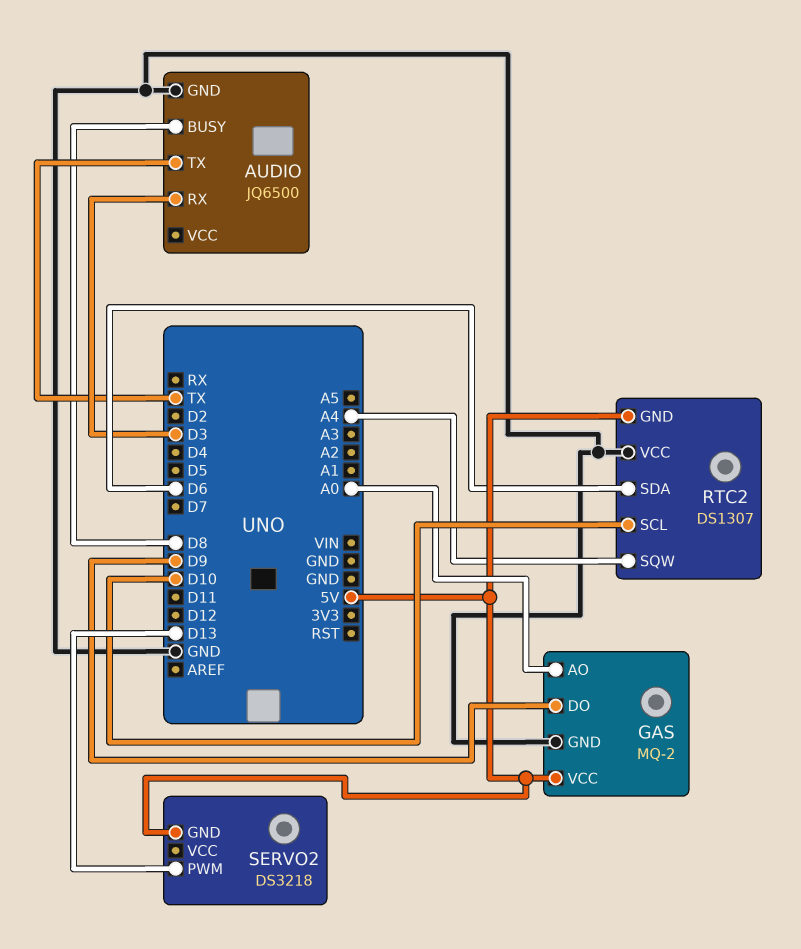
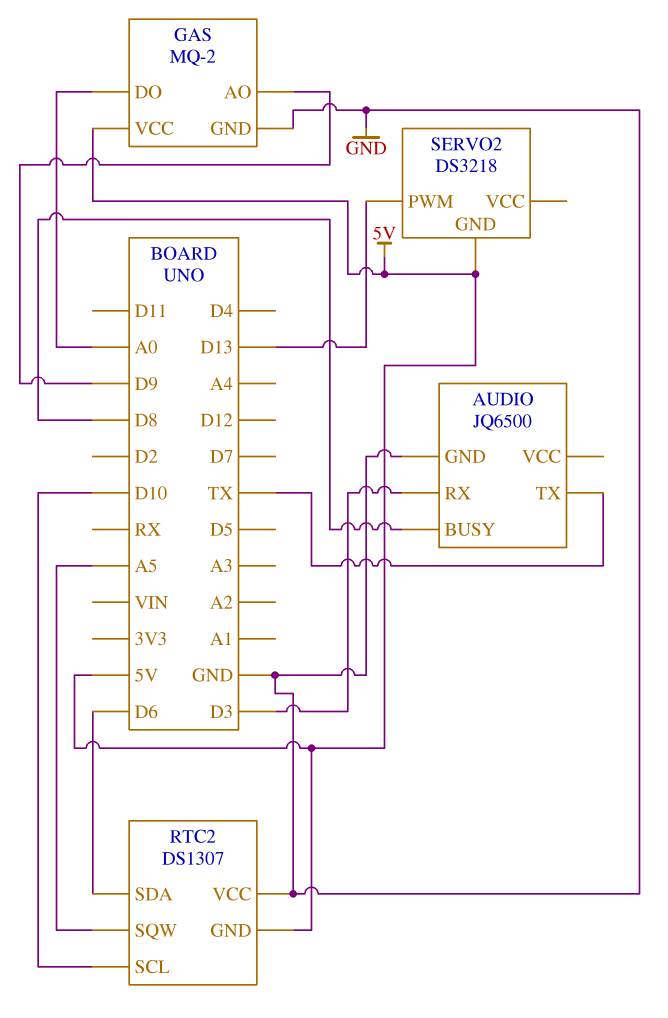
GAS pin AO: A0 -> D9
GAS pin DO: D9 -> A0
RTC2 pin SQW: A4 -> A5

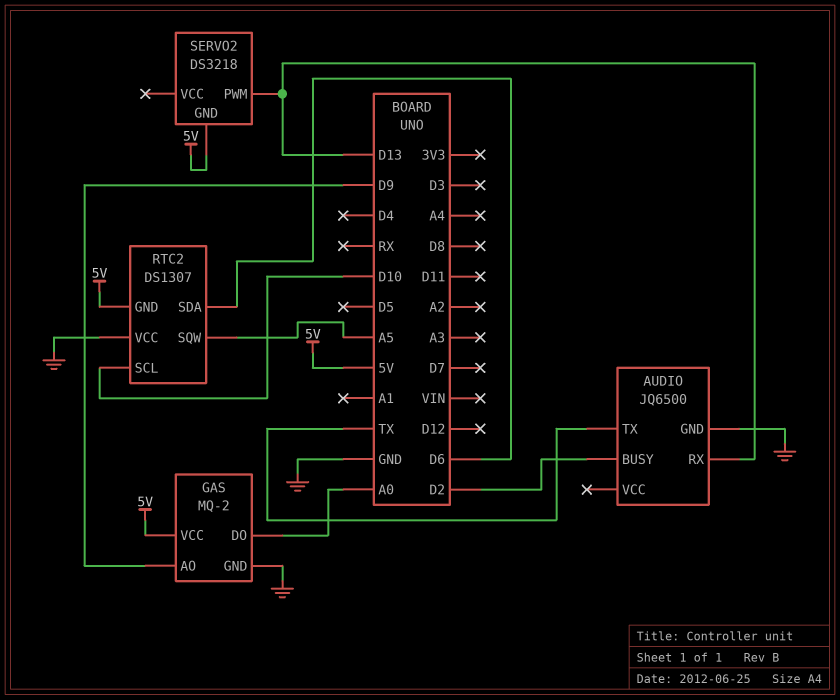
AUDIO pin BUSY: D8 -> D2
AUDIO pin RX: D3 -> D13

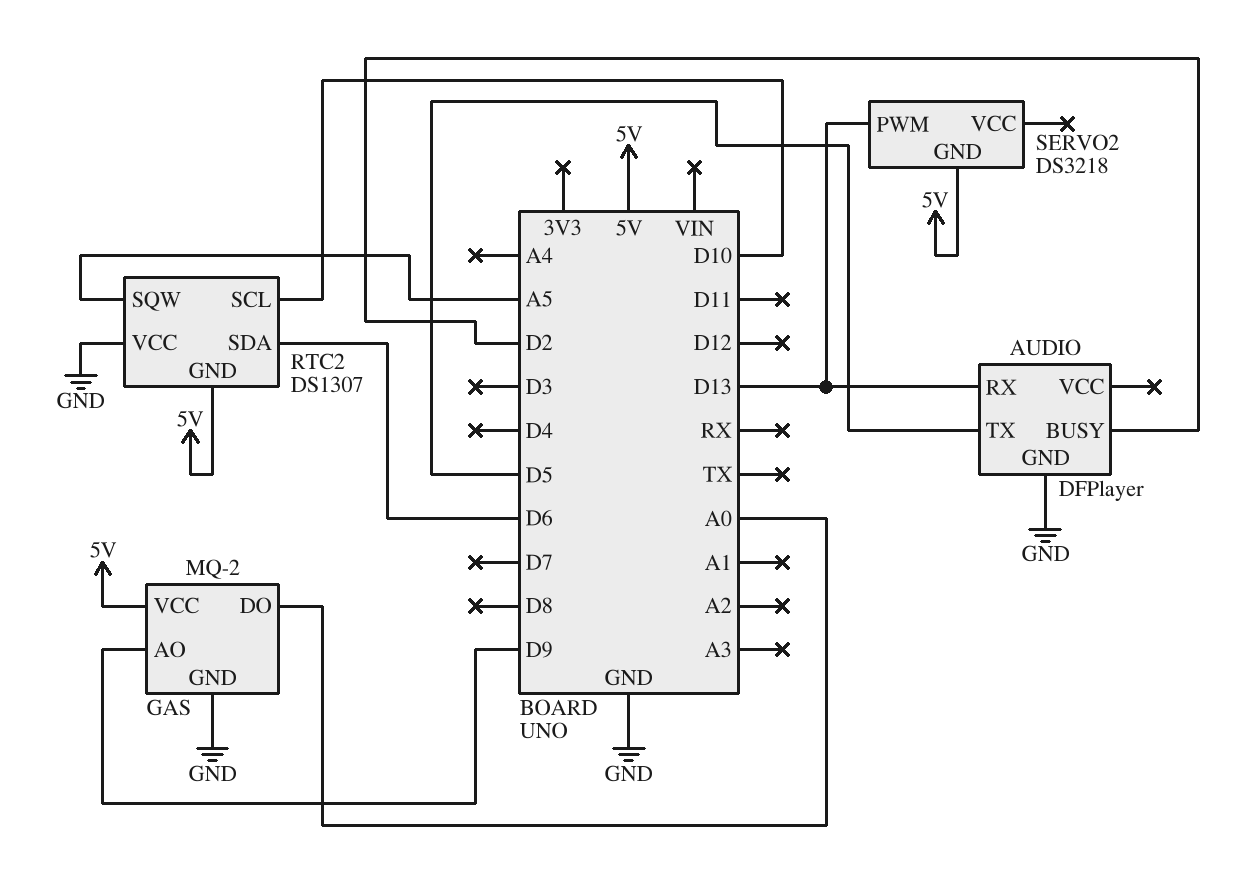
AUDIO: JQ6500 -> DFPlayer
AUDIO pin TX: TX -> D5

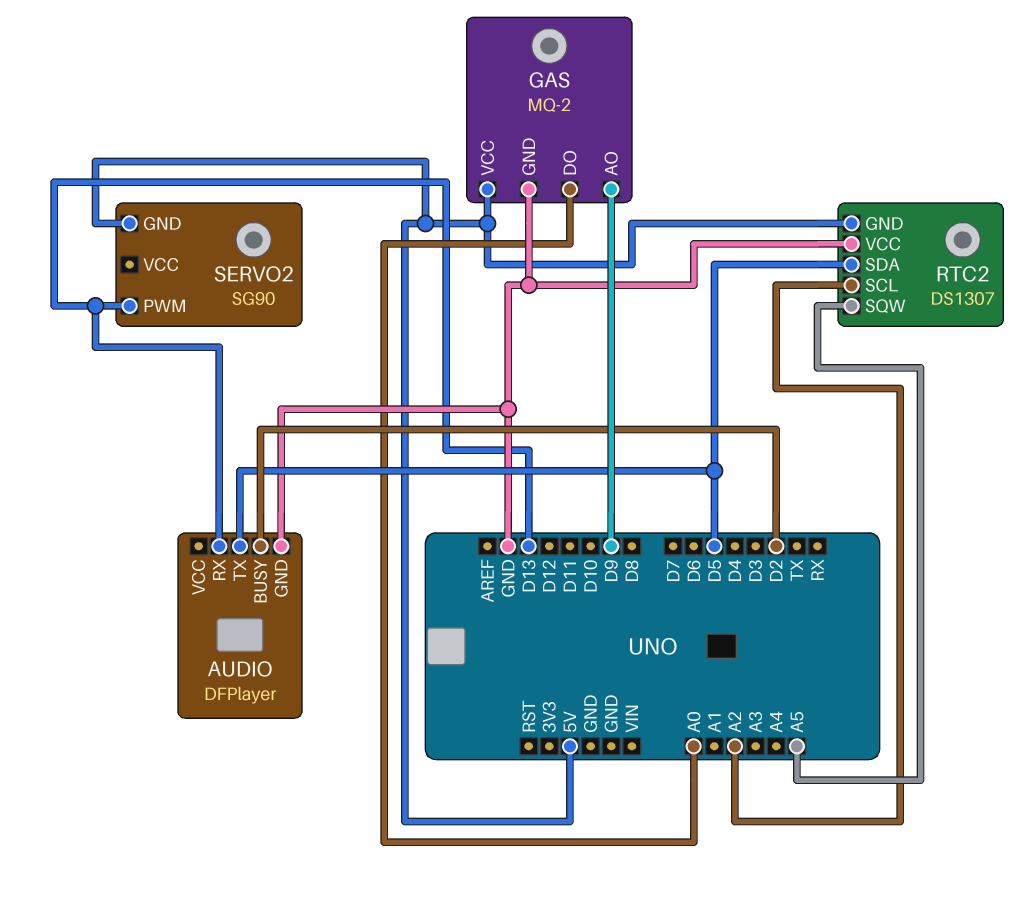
RTC2 pin SCL: D10 -> A2
RTC2 pin SDA: D6 -> D5
SERVO2: DS3218 -> SG90

